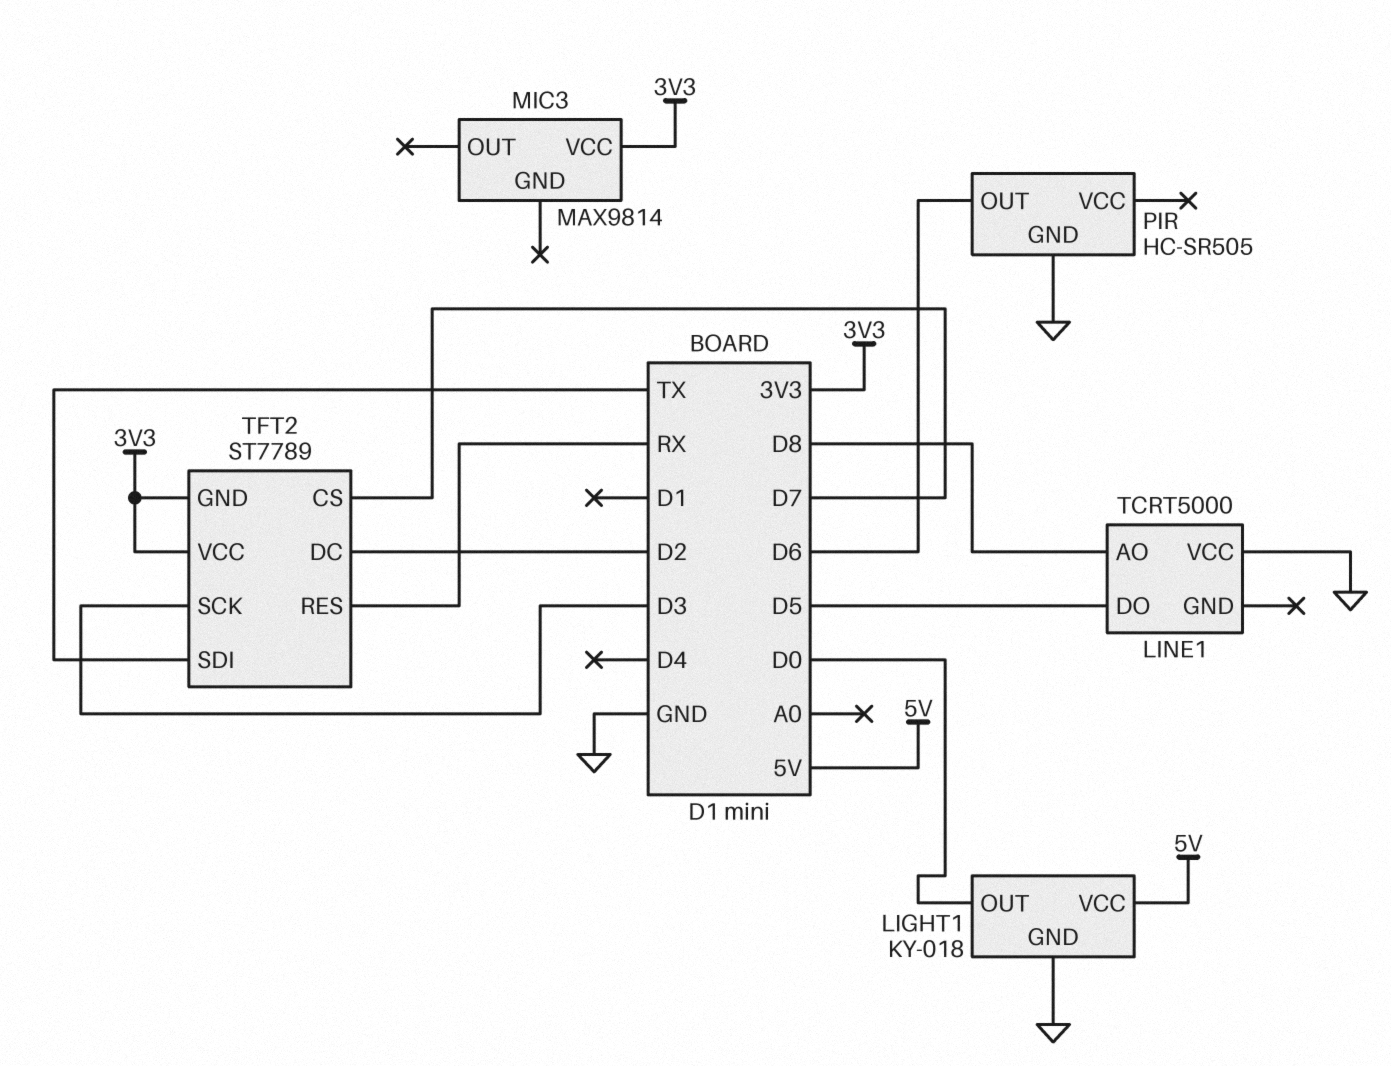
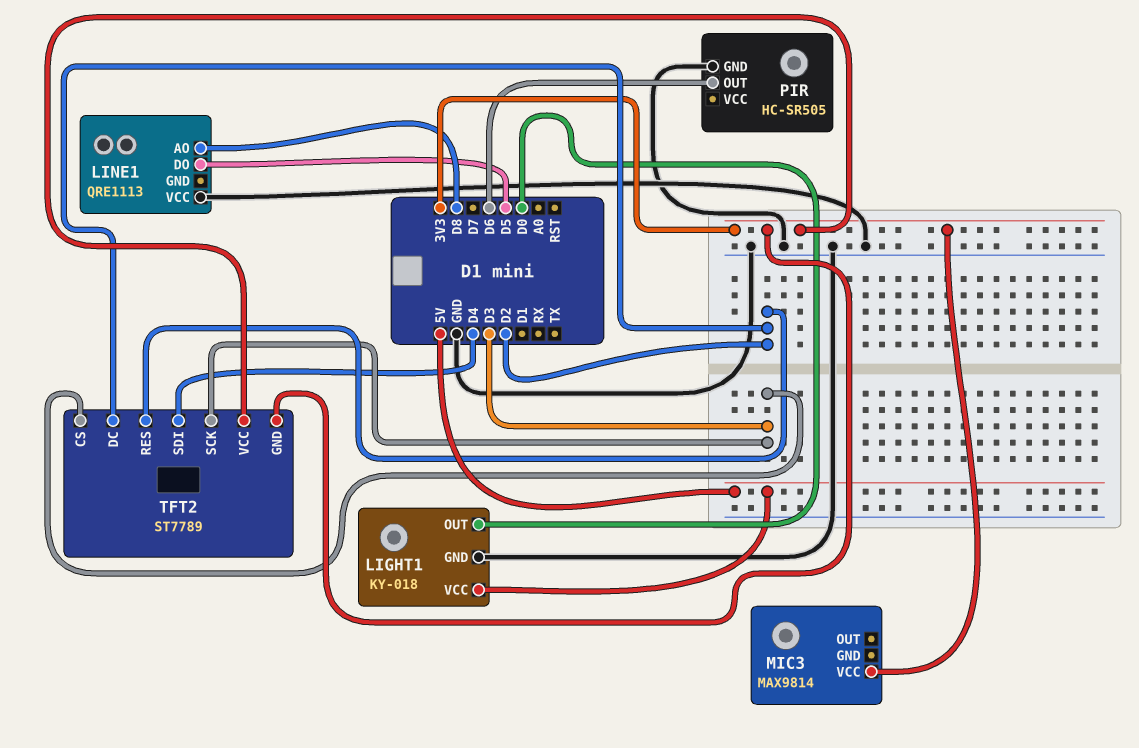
LINE1: TCRT5000 -> QRE1113
TFT2 pin CS: D7 -> D3
TFT2 pin RES: RX -> D2
TFT2 pin SDI: TX -> D4

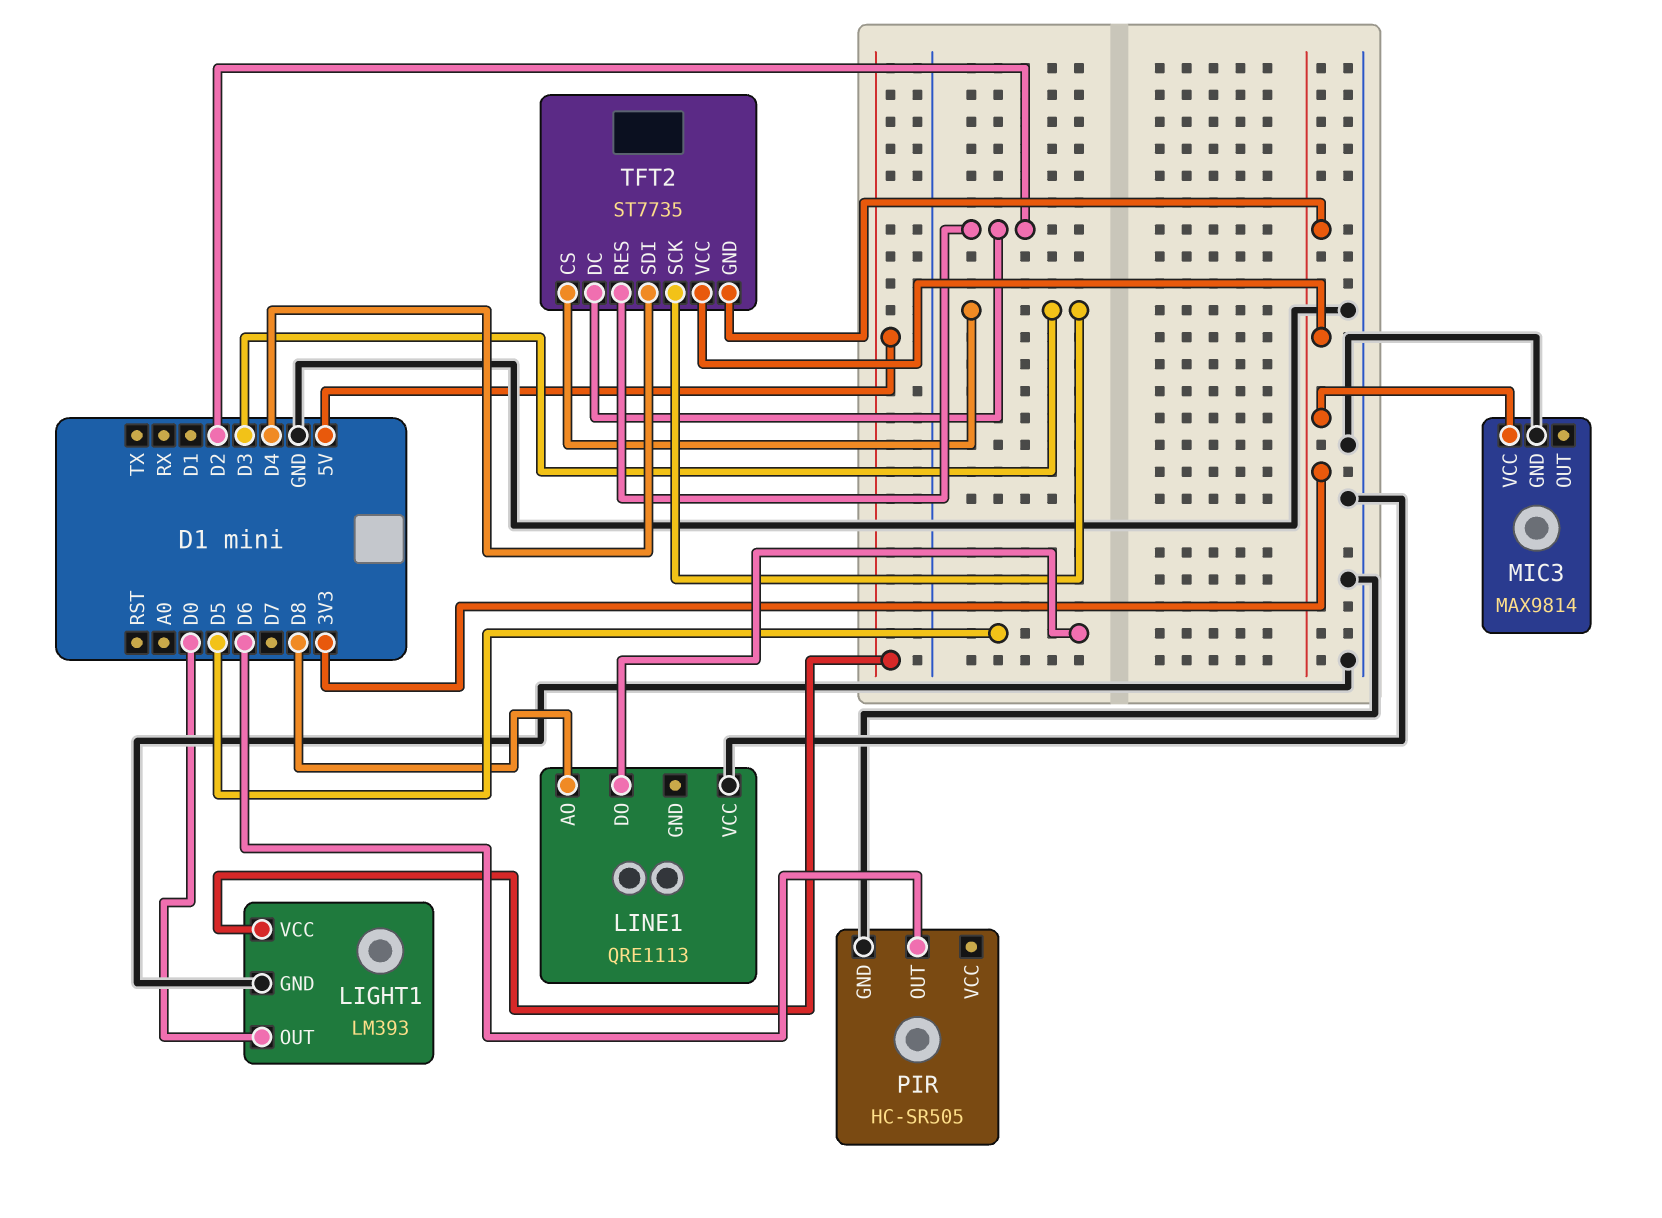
LIGHT1: KY-018 -> LM393
MIC3 pin GND: none -> GND
TFT2: ST7789 -> ST7735

